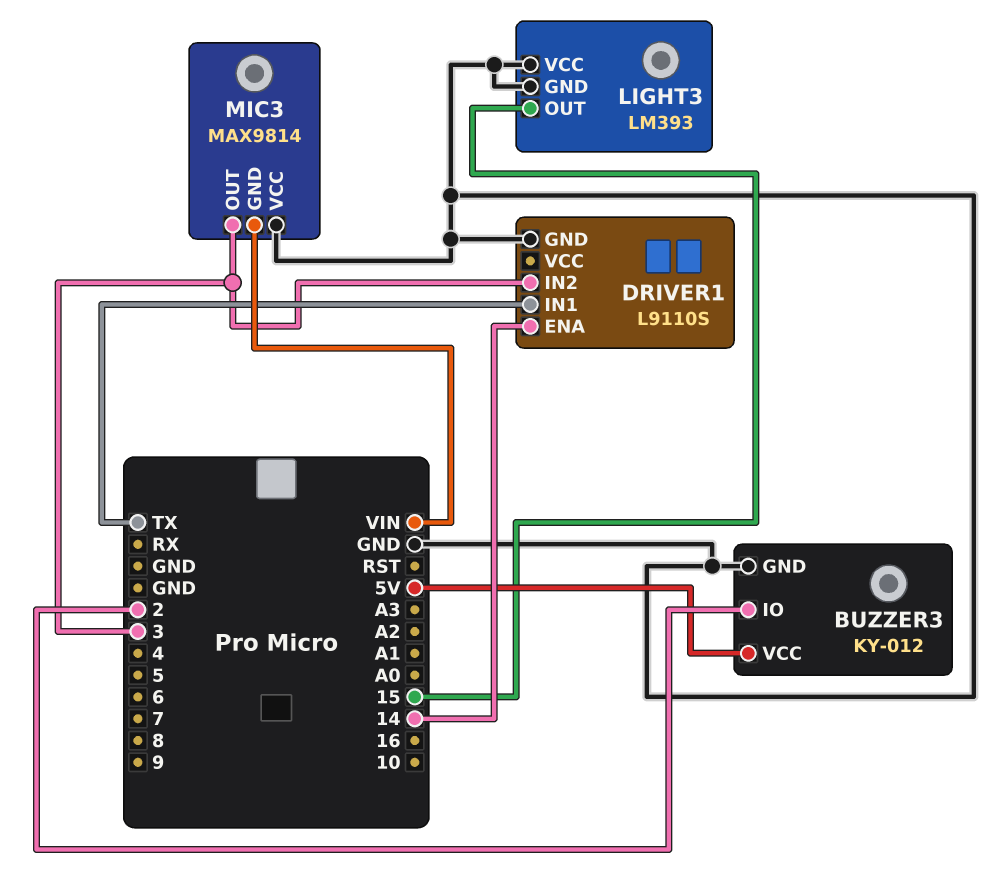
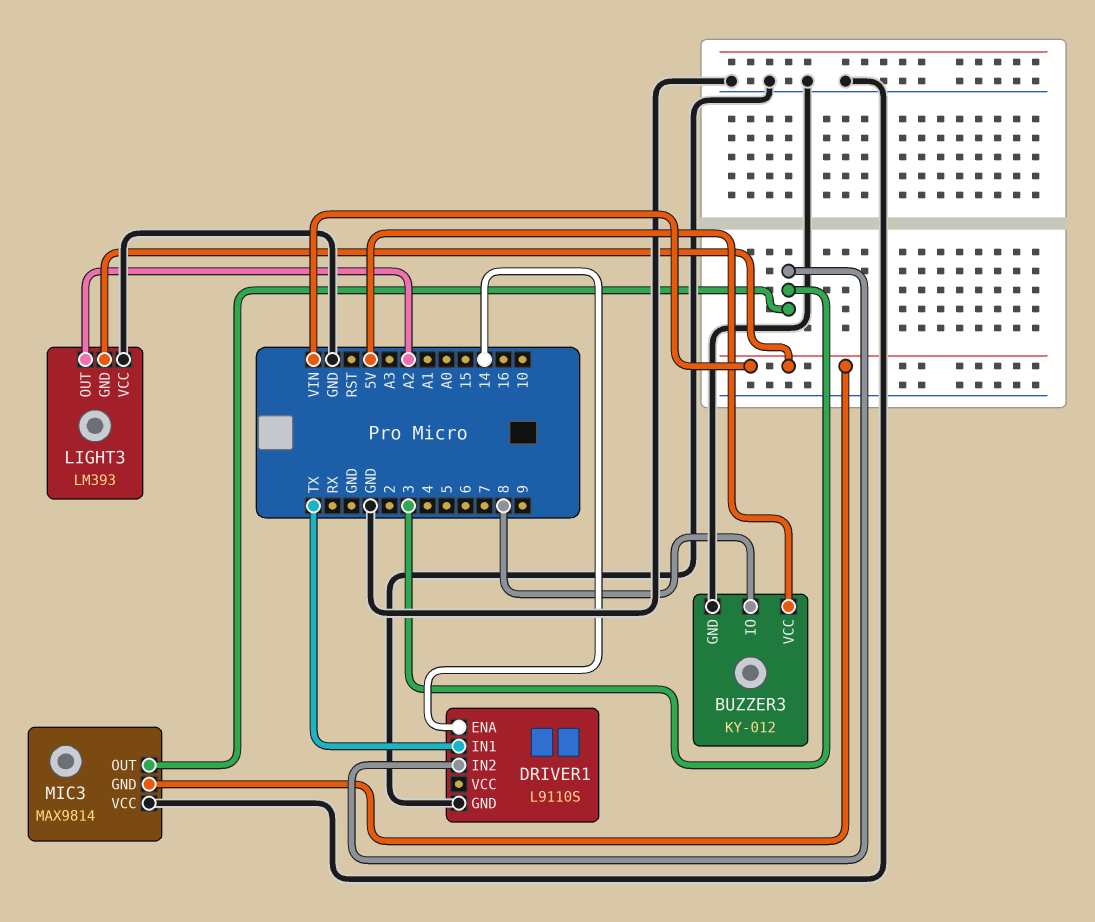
BUZZER3 pin IO: 2 -> 8
LIGHT3 pin GND: GND -> VIN
LIGHT3 pin OUT: 15 -> A2

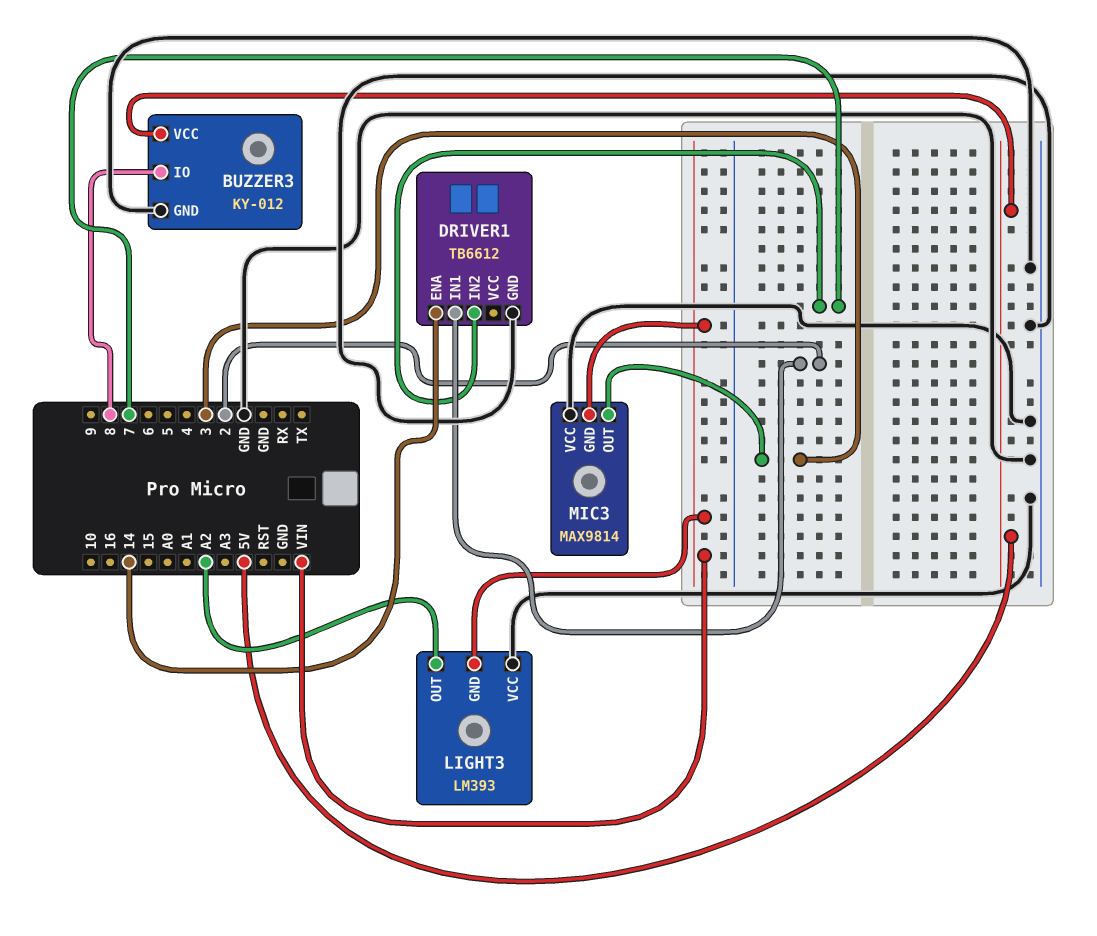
DRIVER1: L9110S -> TB6612
DRIVER1 pin IN1: TX -> 2
DRIVER1 pin IN2: 3 -> 7

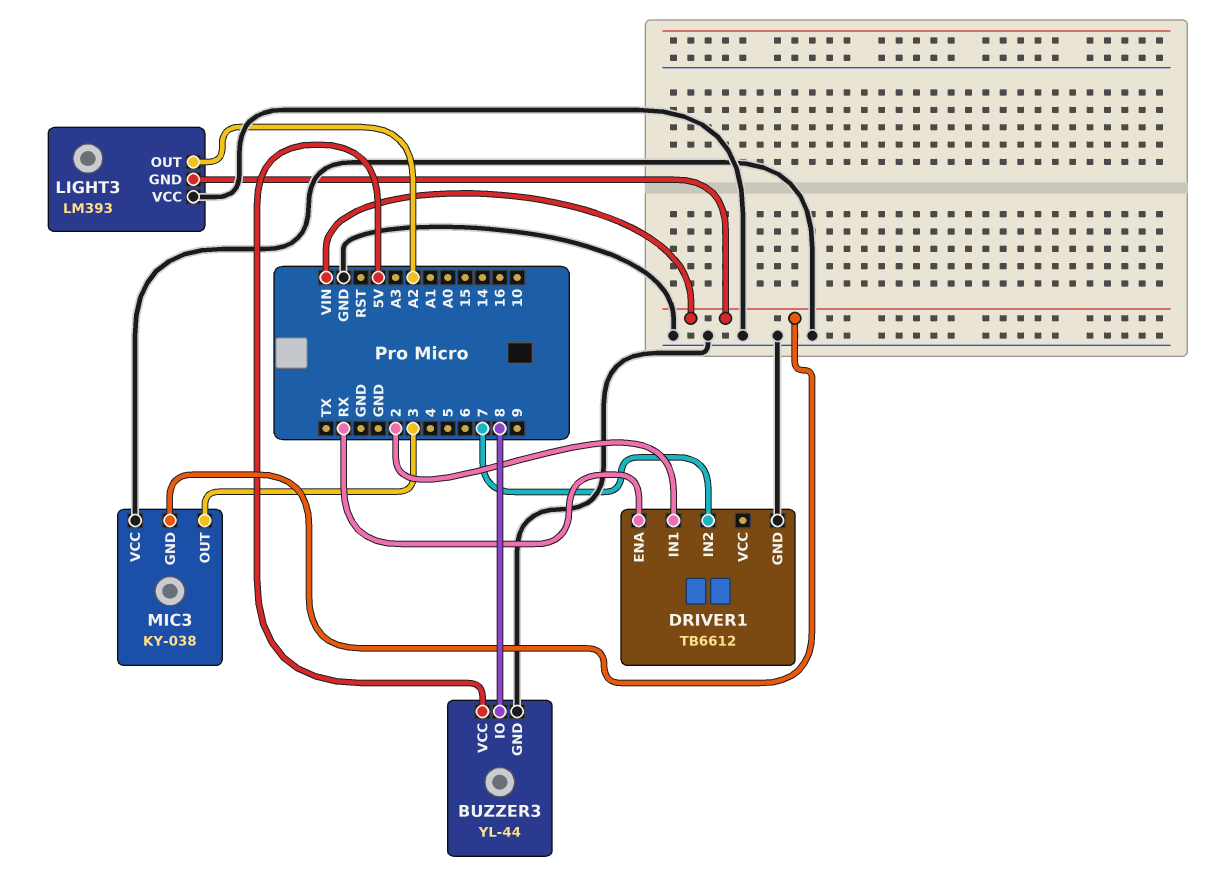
BUZZER3: KY-012 -> YL-44
DRIVER1 pin ENA: 14 -> RX
MIC3: MAX9814 -> KY-038

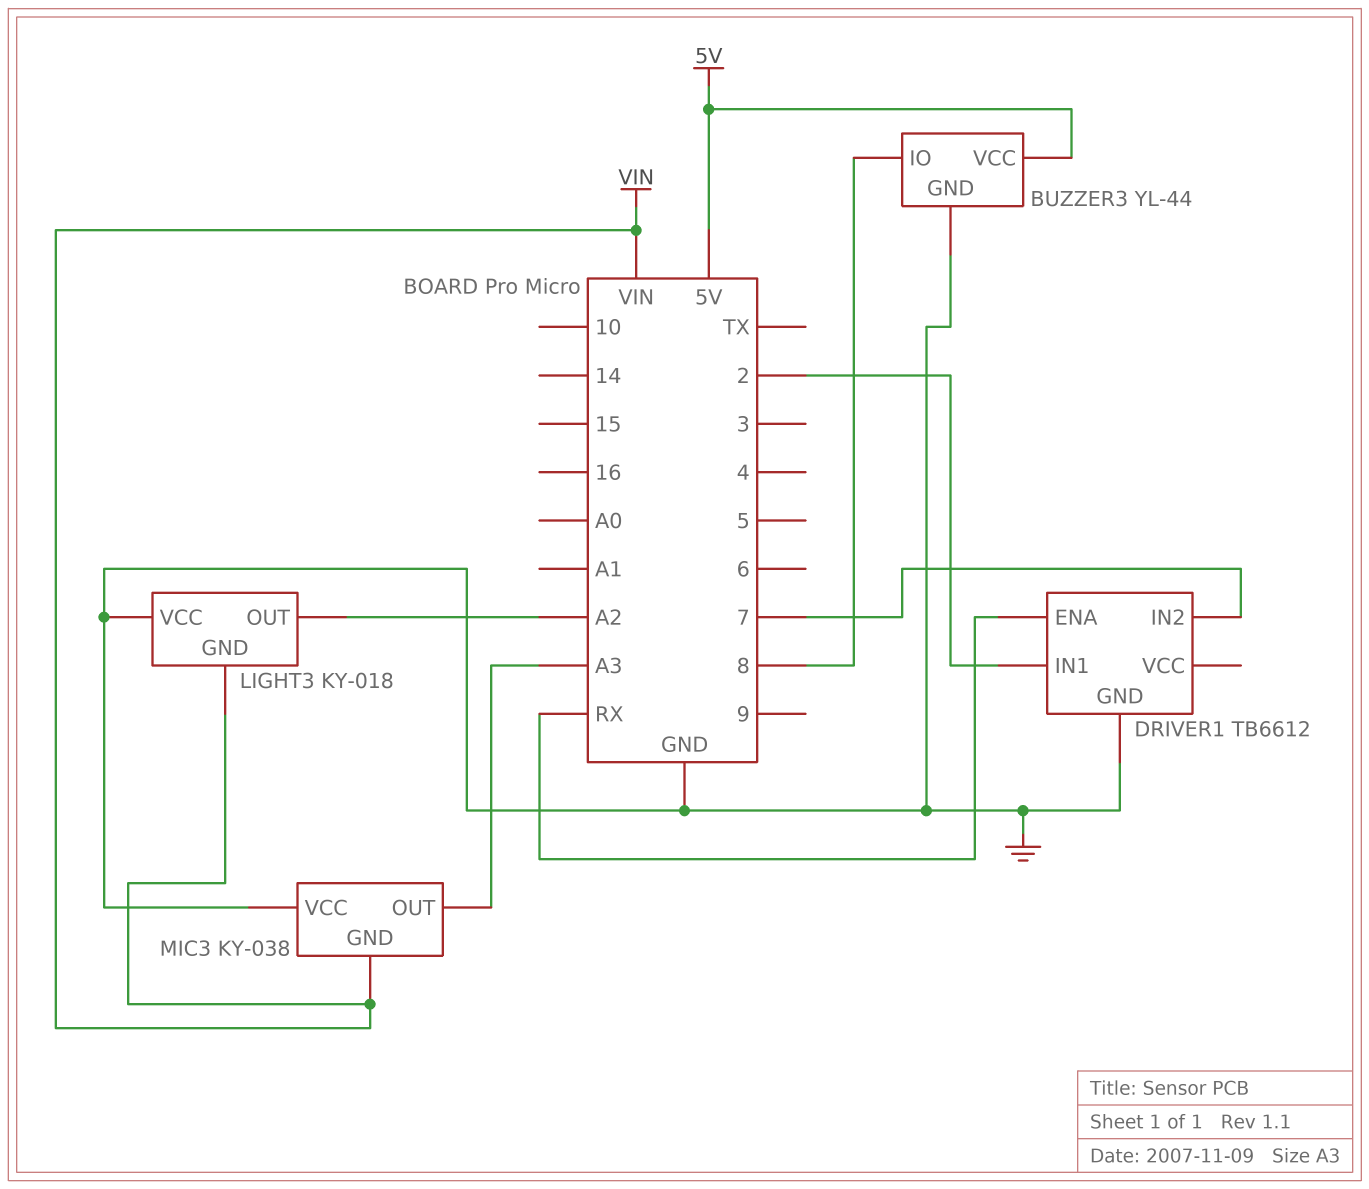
LIGHT3: LM393 -> KY-018
MIC3 pin OUT: 3 -> A3

